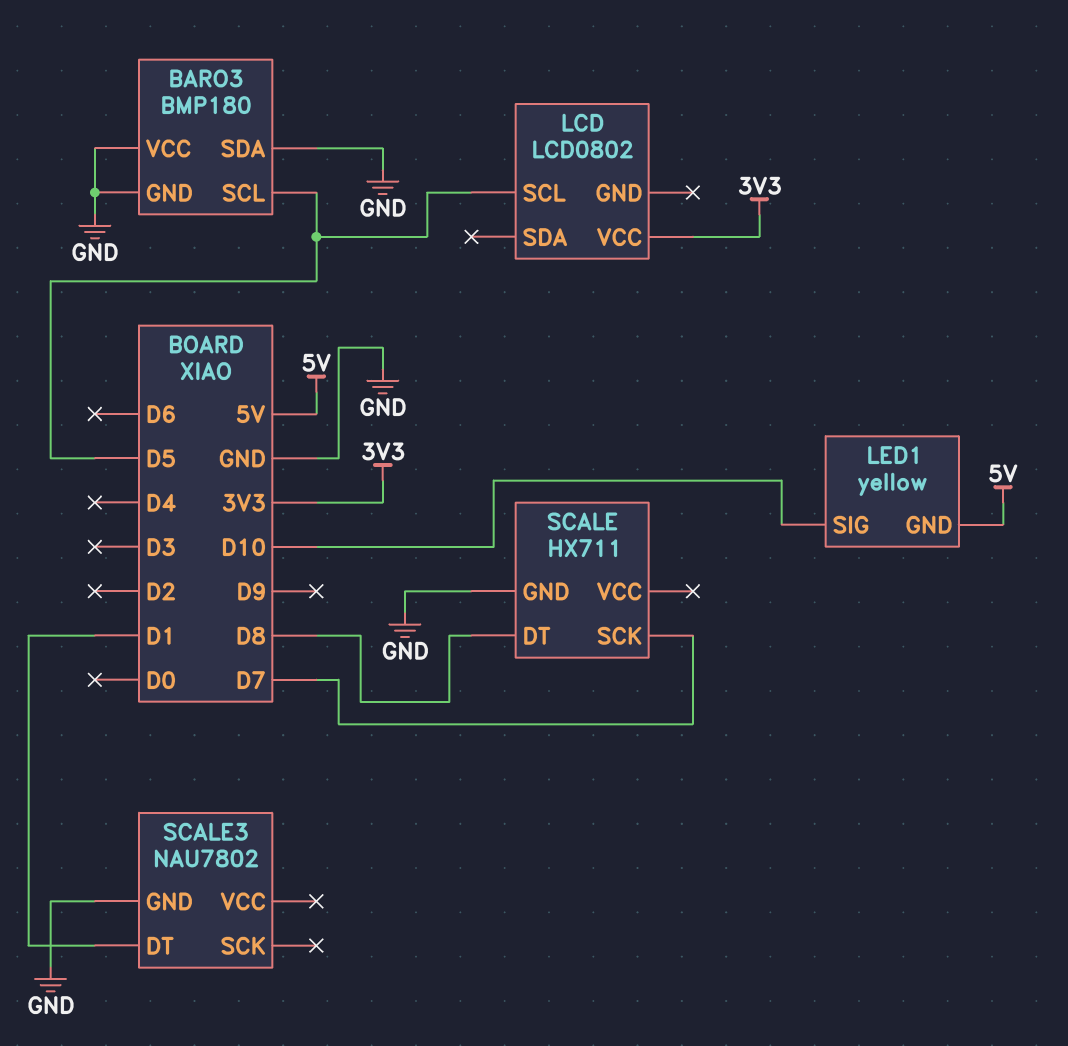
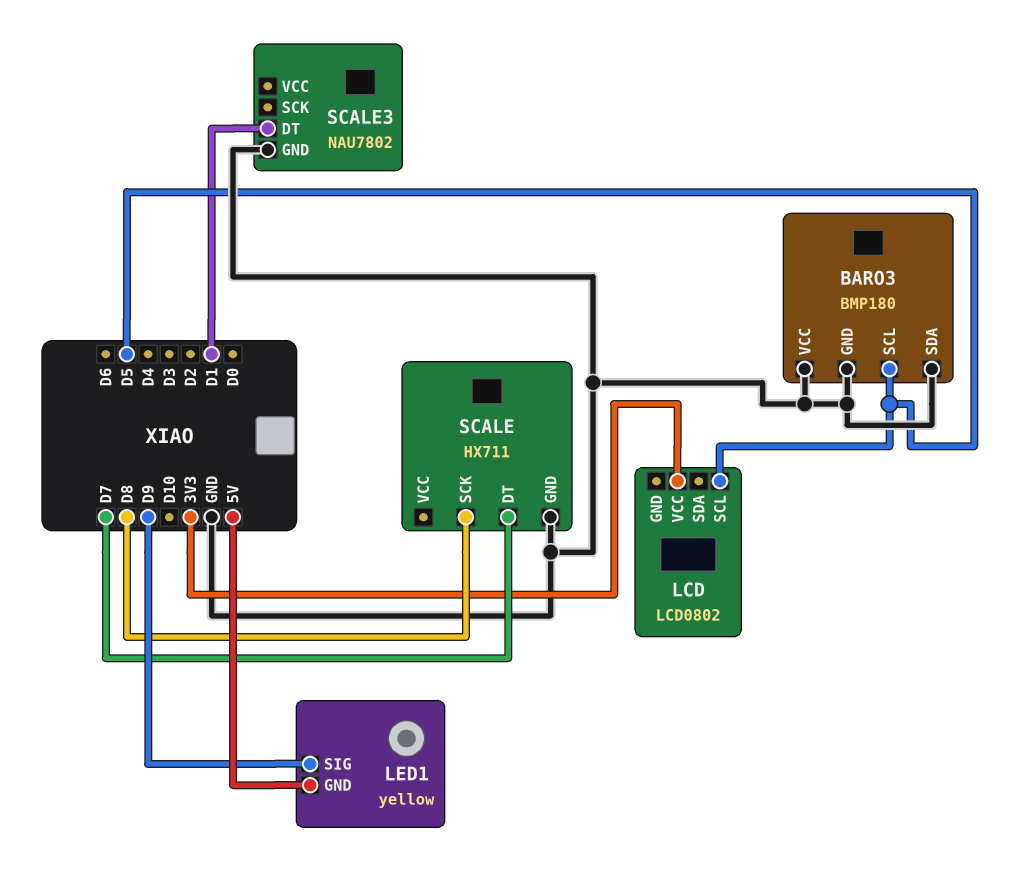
LED1 pin SIG: D10 -> D9
SCALE pin DT: D8 -> D7
SCALE pin SCK: D7 -> D8

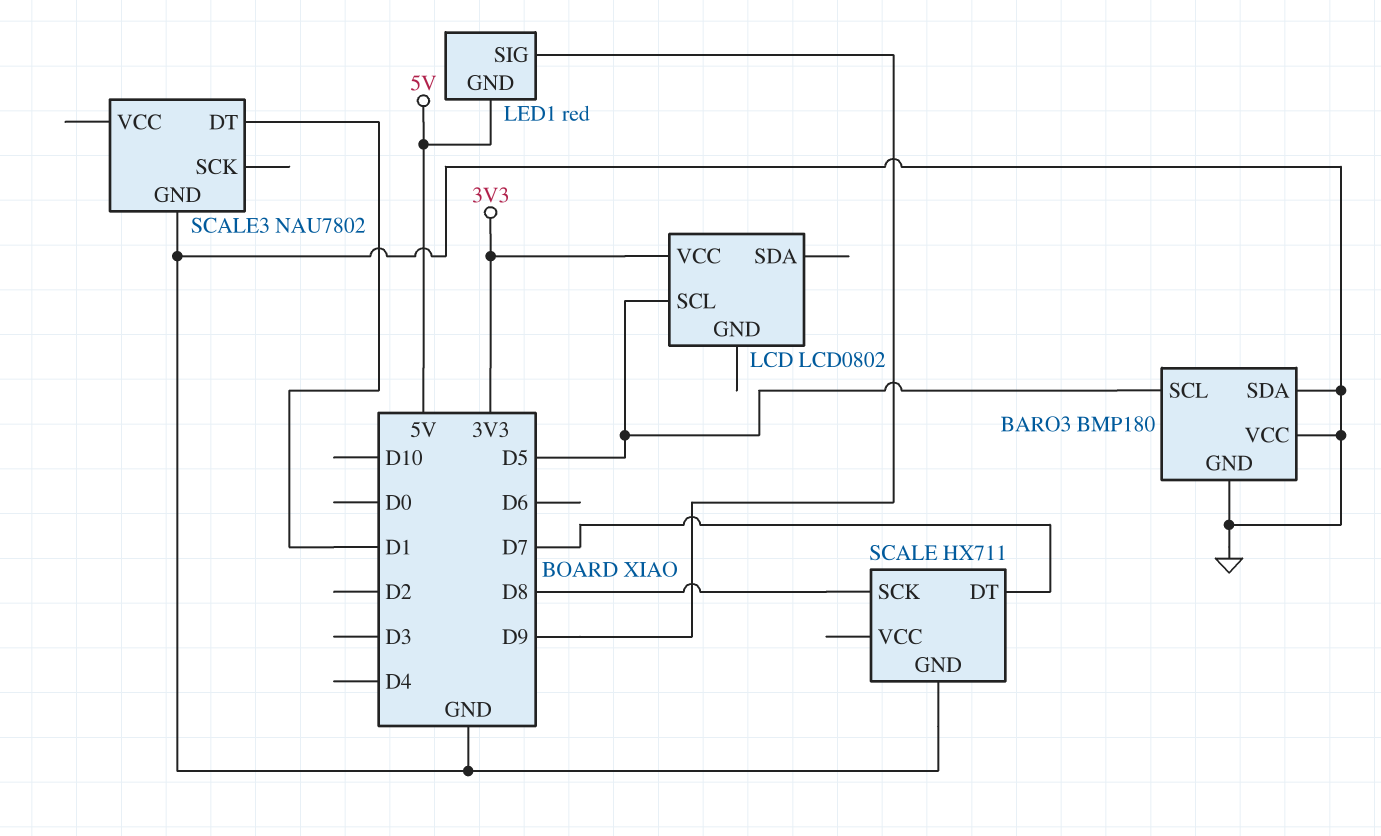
LED1: yellow -> red

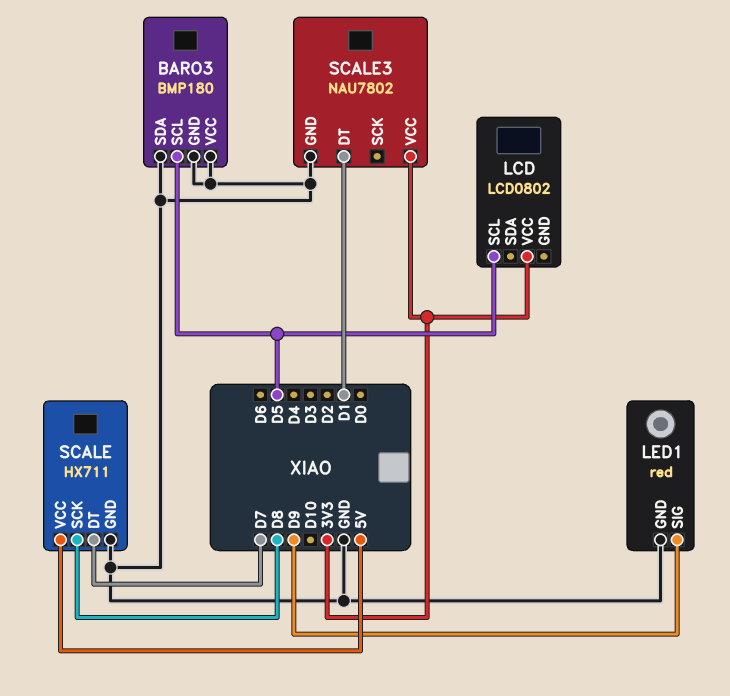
LED1 pin GND: 5V -> GND
SCALE pin VCC: none -> 5V
SCALE3 pin VCC: none -> 3V3

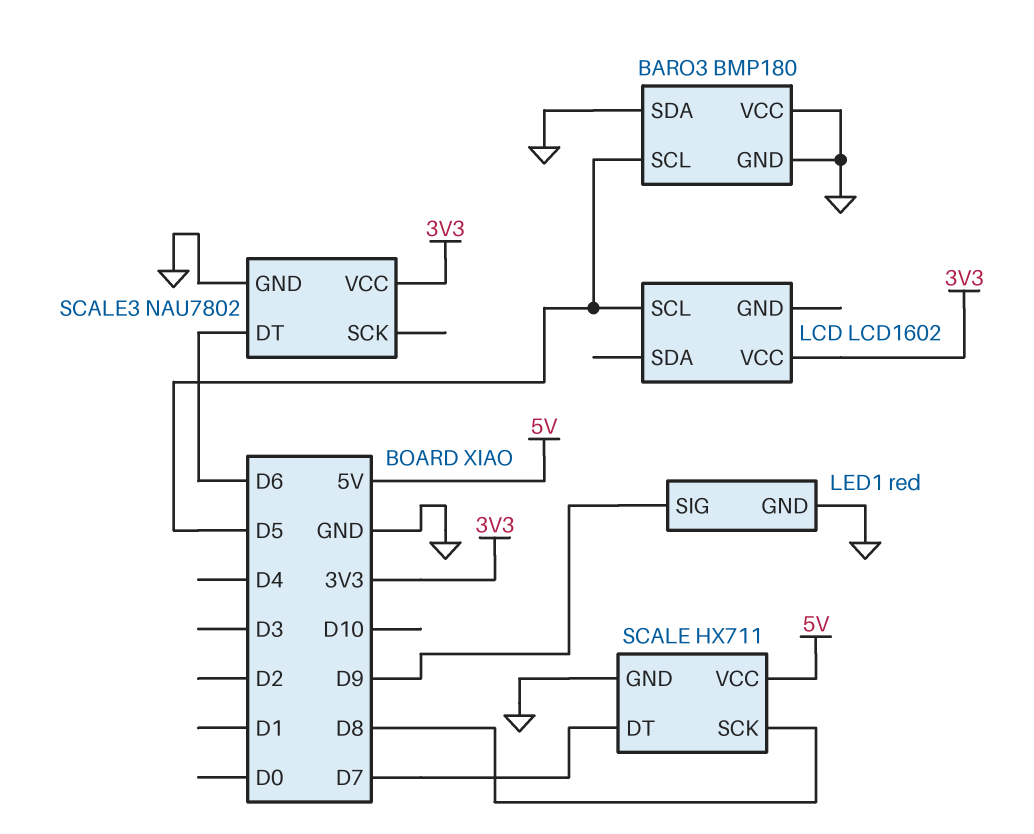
LCD: LCD0802 -> LCD1602
SCALE3 pin DT: D1 -> D6

